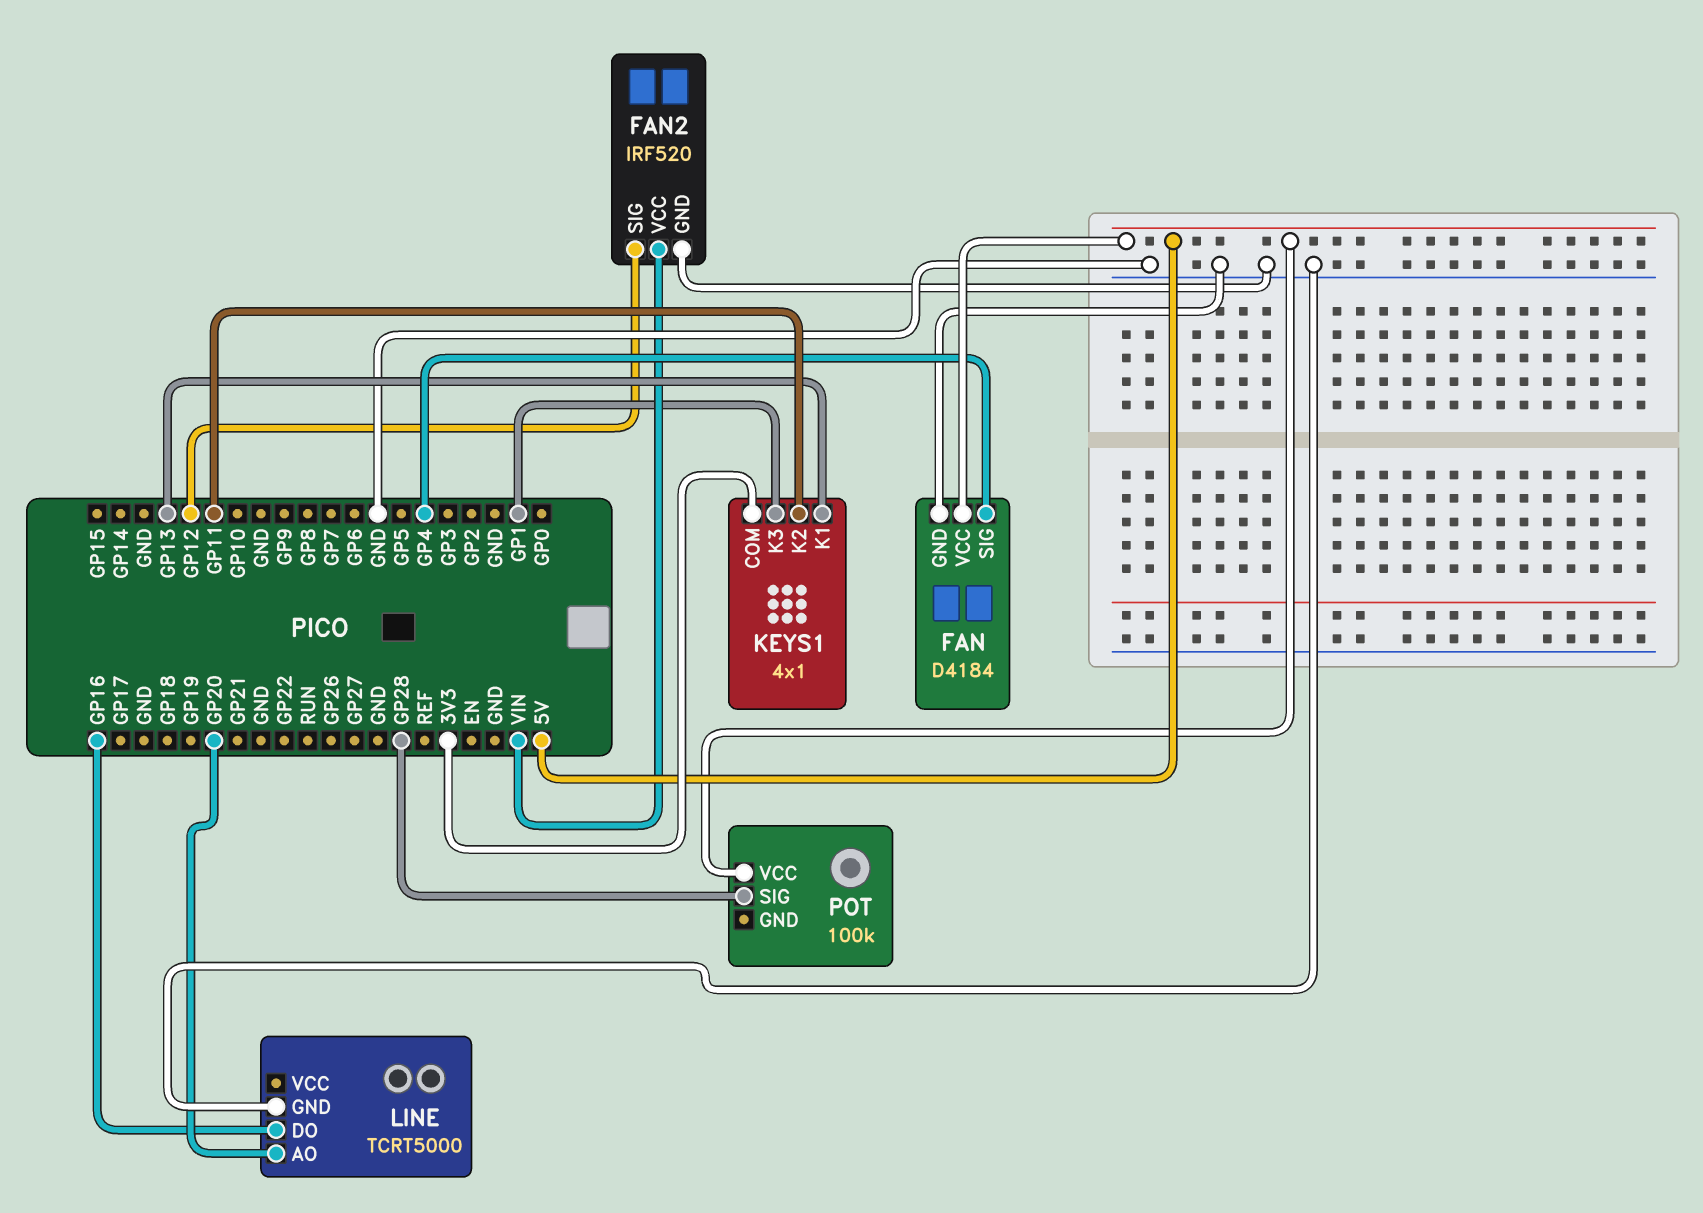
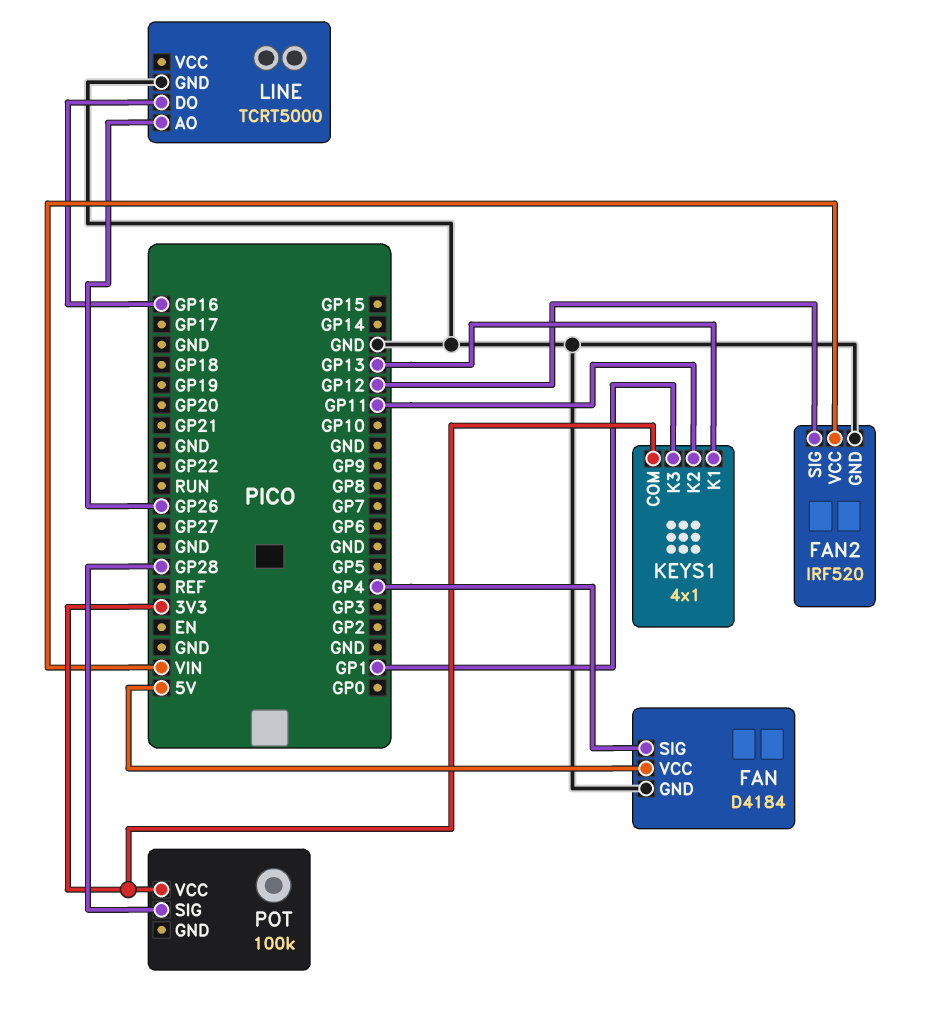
LINE pin AO: GP20 -> GP26
POT pin VCC: 5V -> 3V3

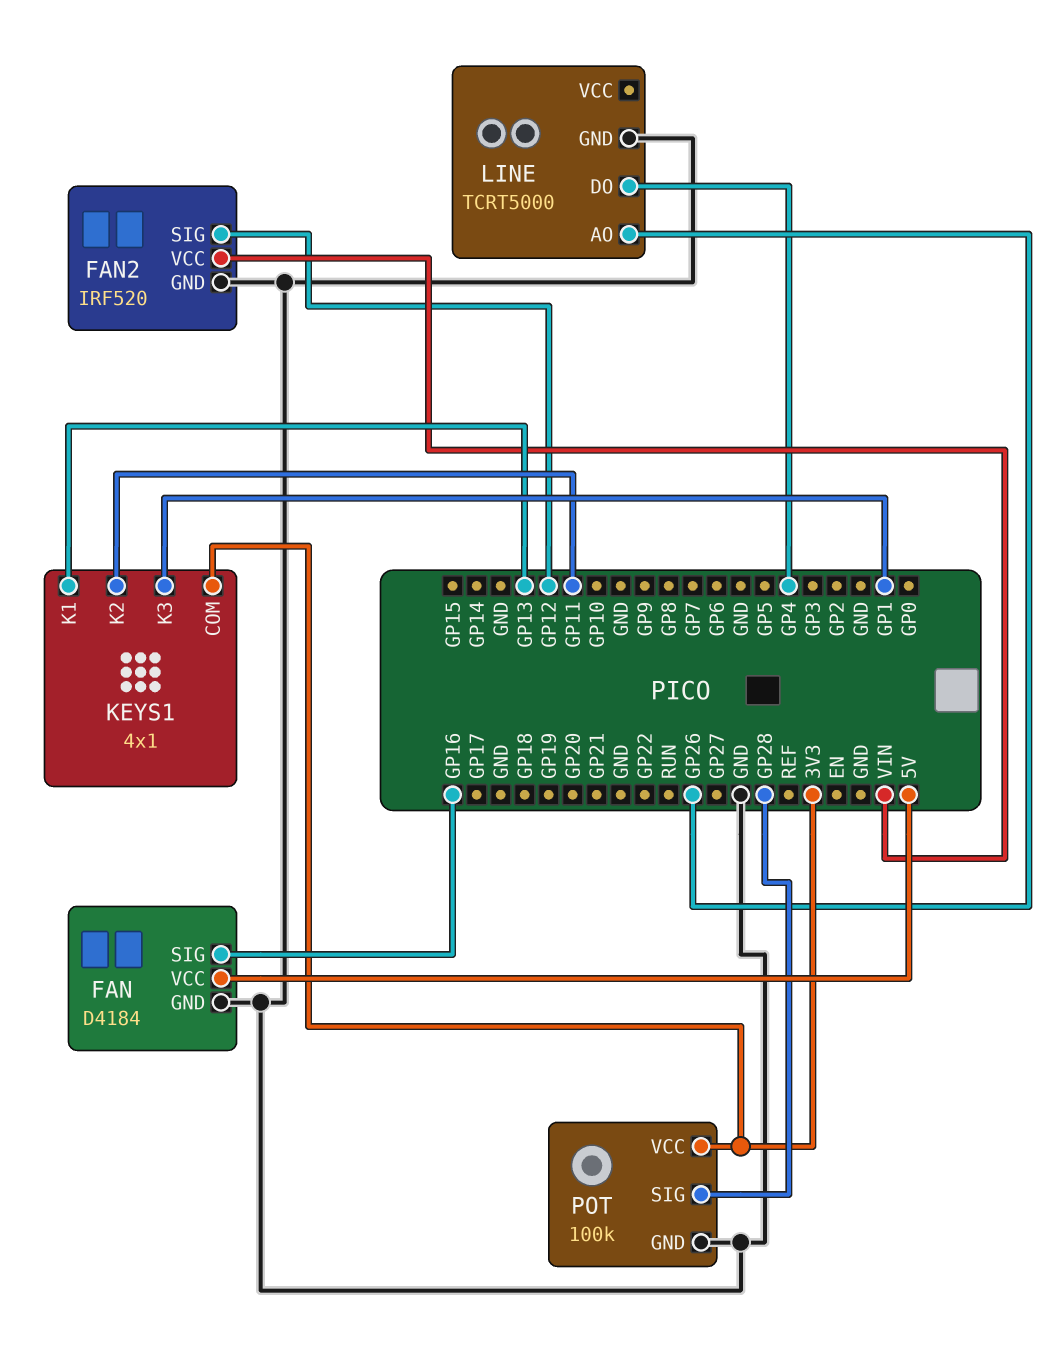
FAN pin SIG: GP4 -> GP16
LINE pin DO: GP16 -> GP4
POT pin GND: none -> GND

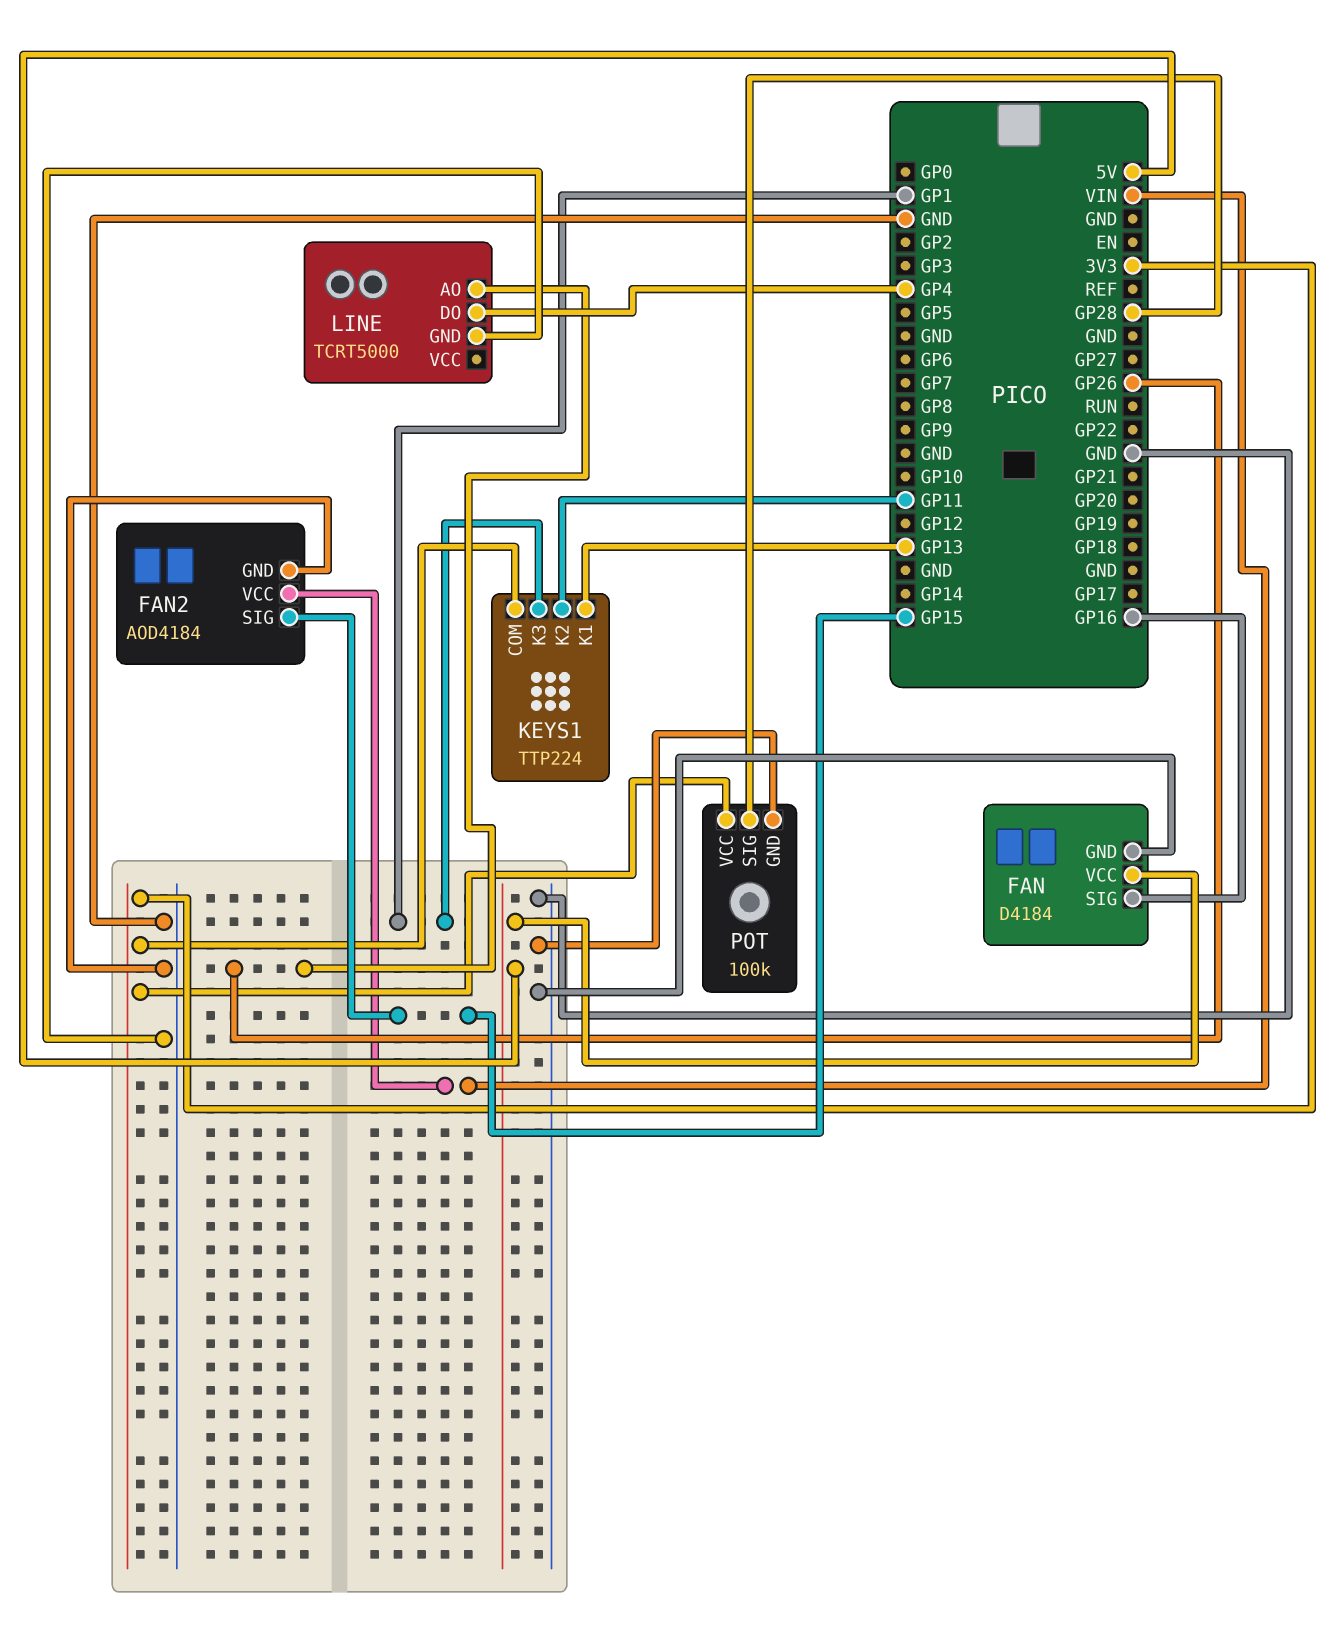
FAN2: IRF520 -> AOD4184
FAN2 pin SIG: GP12 -> GP15
KEYS1: 4x1 -> TTP224

